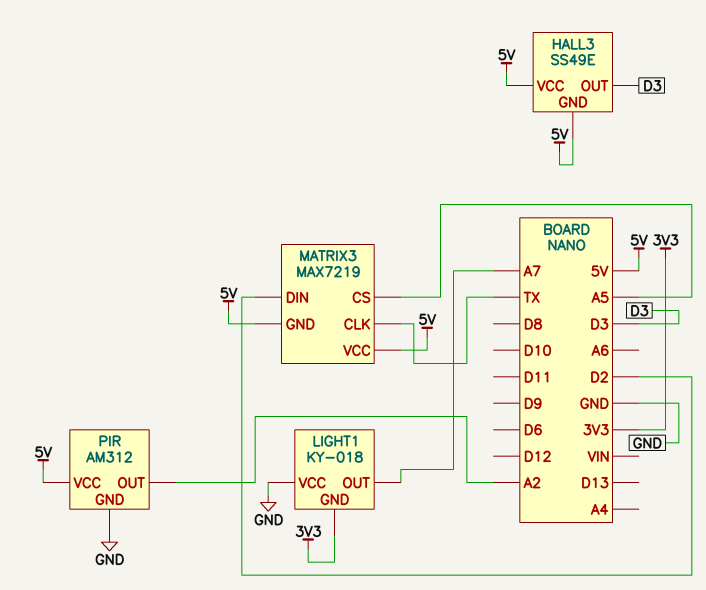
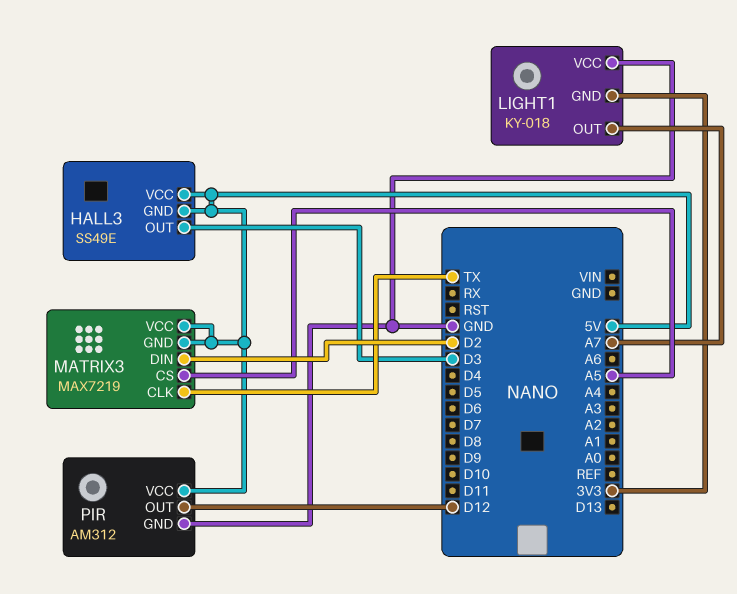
PIR pin OUT: A2 -> D12

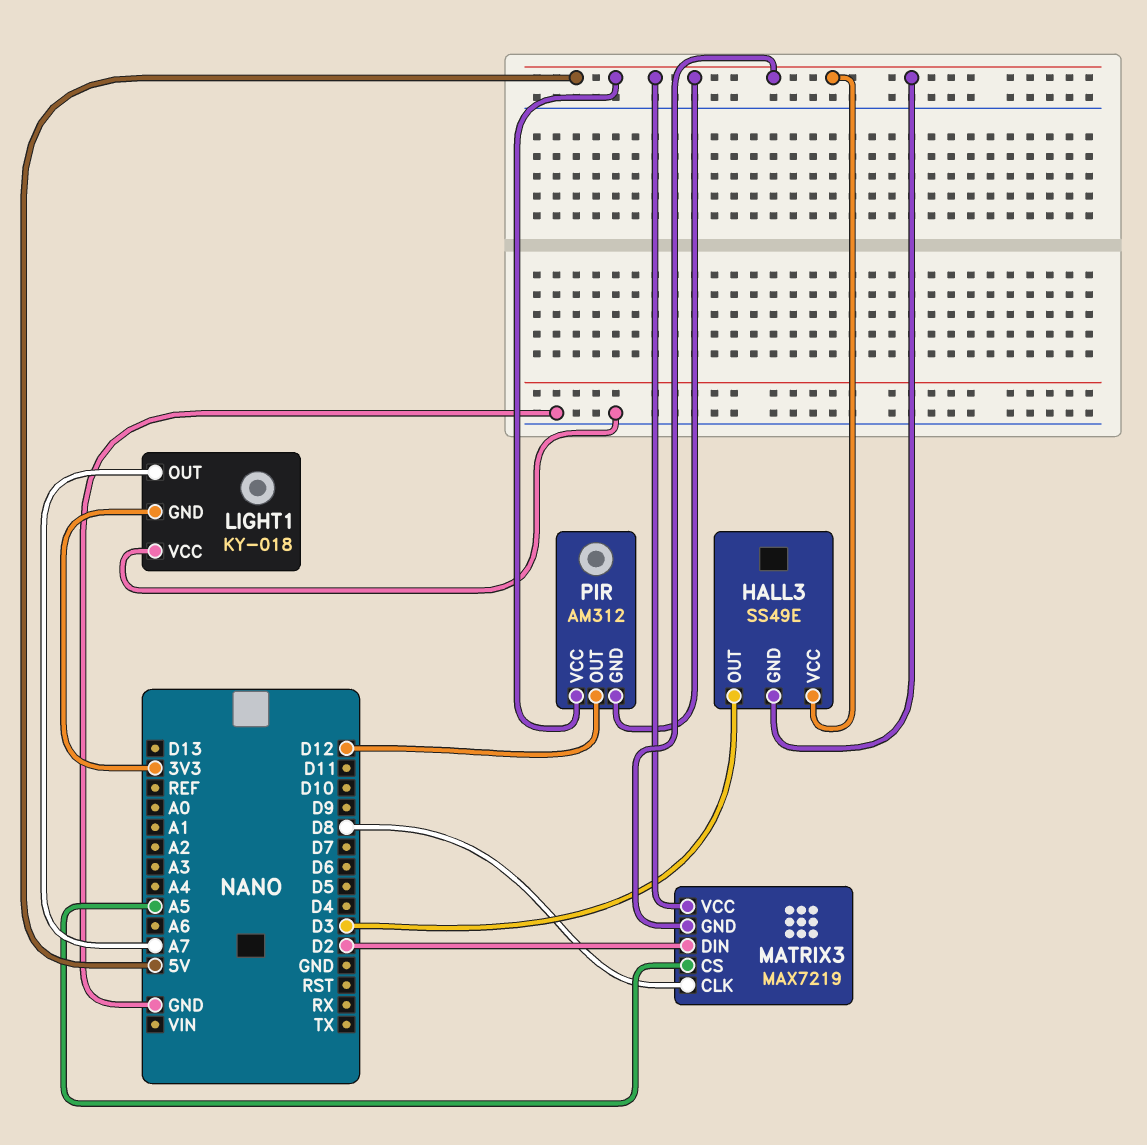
MATRIX3 pin CLK: TX -> D8
PIR pin GND: GND -> 5V

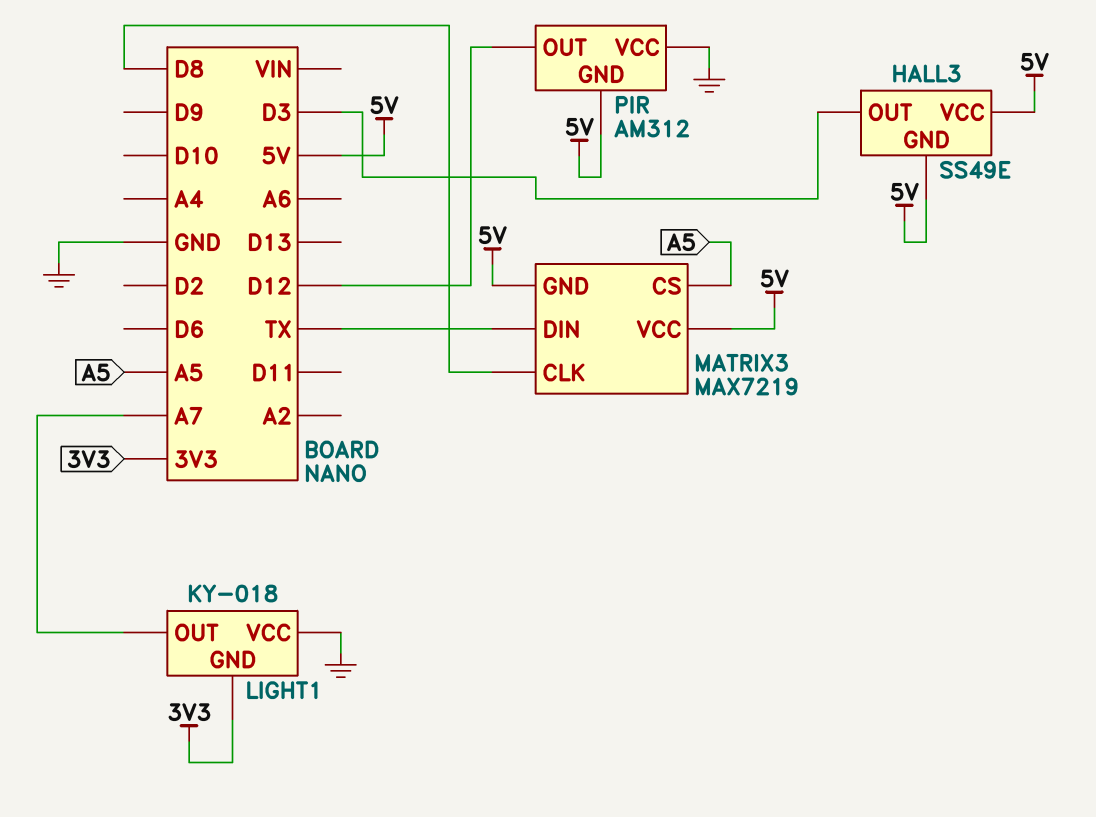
MATRIX3 pin DIN: D2 -> TX
PIR pin VCC: 5V -> GND

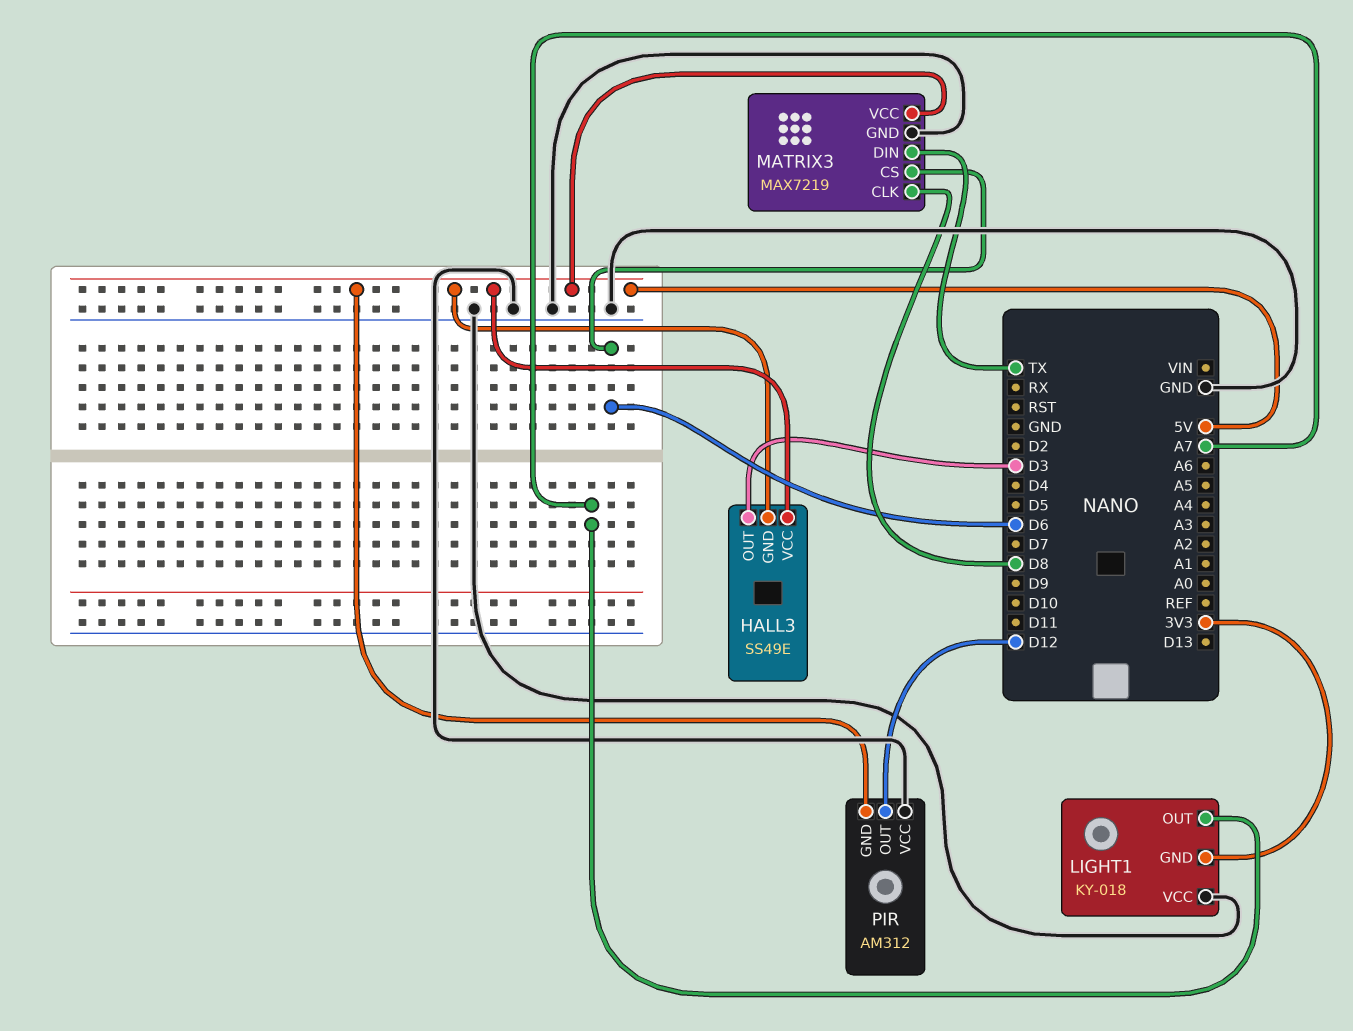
MATRIX3 pin CS: A5 -> D6
MATRIX3 pin GND: 5V -> GND

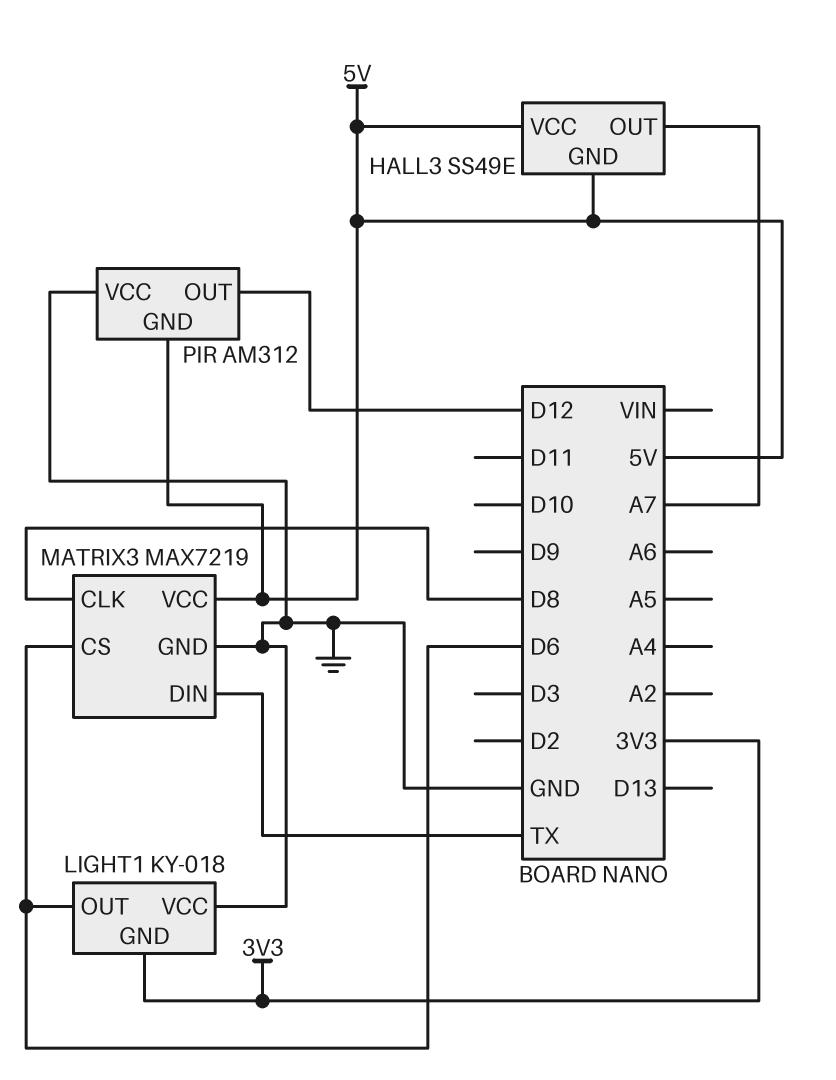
HALL3 pin OUT: D3 -> A7
LIGHT1 pin OUT: A7 -> D6

